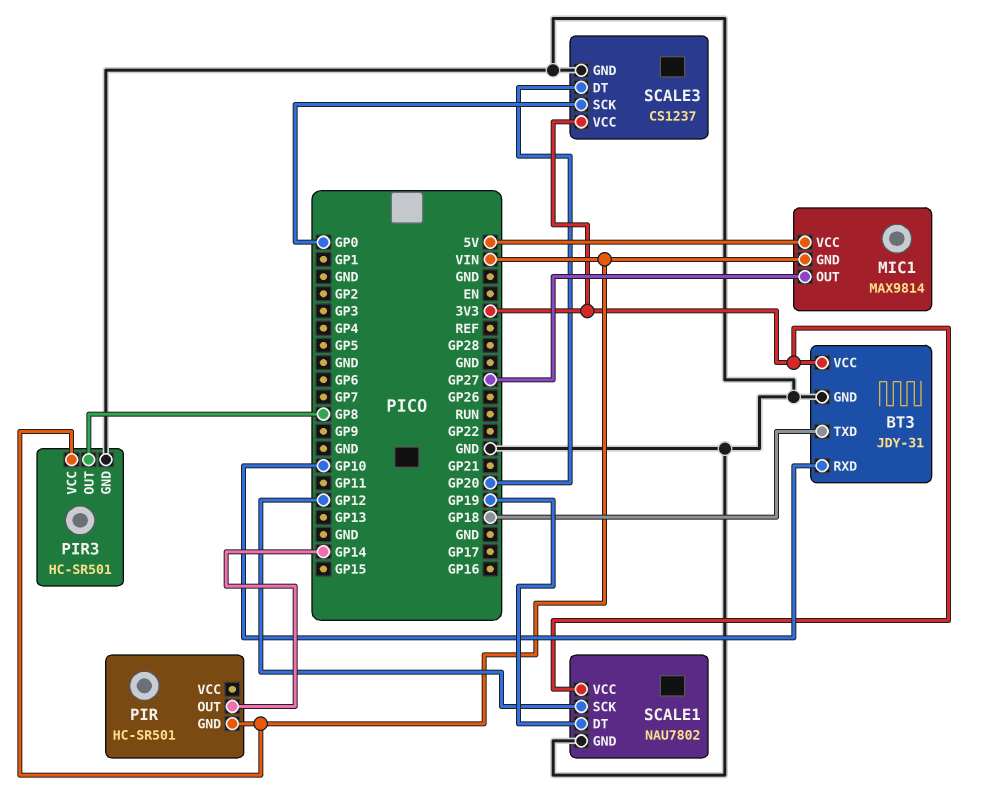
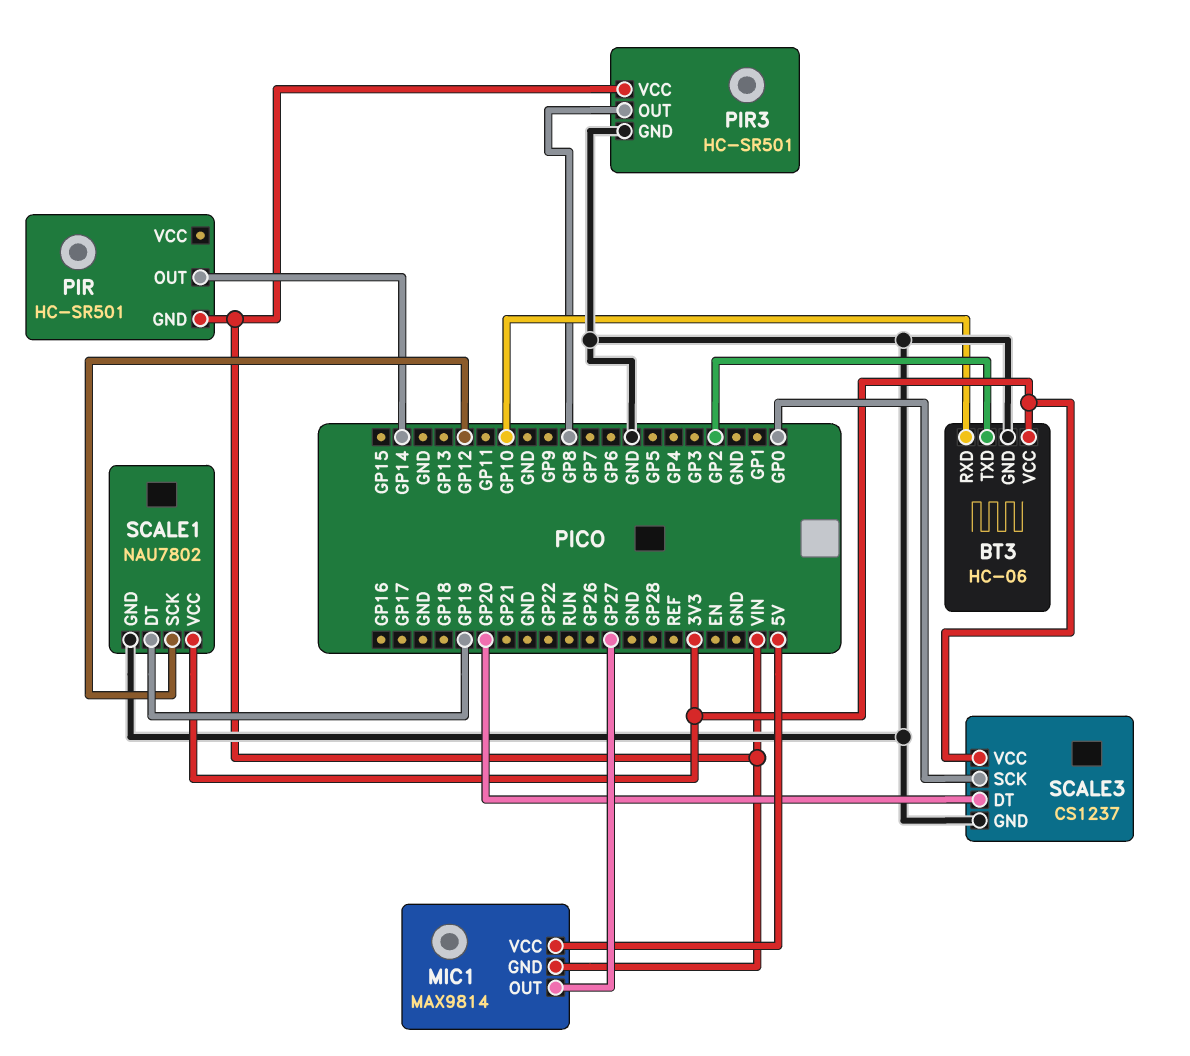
BT3: JDY-31 -> HC-06
BT3 pin TXD: GP18 -> GP2

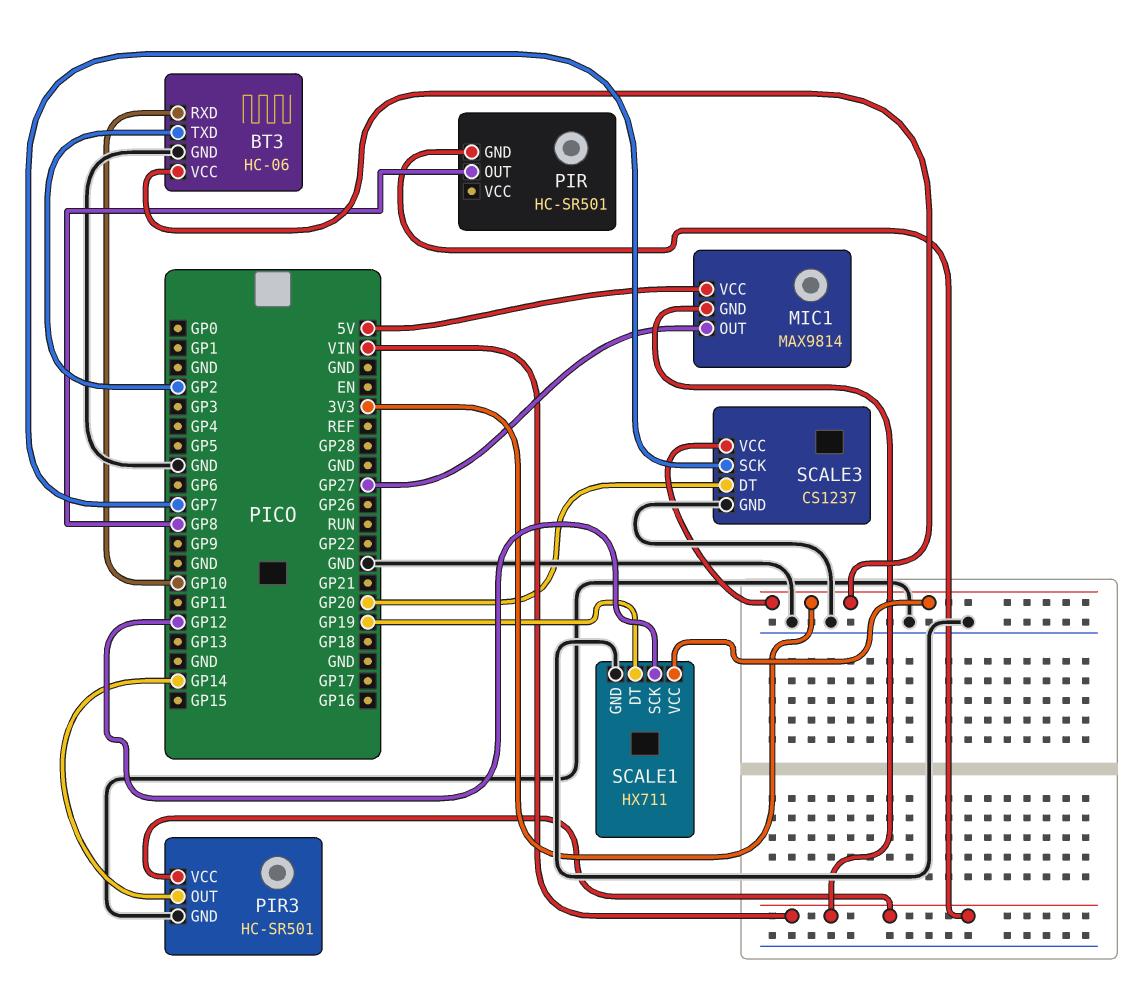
PIR pin OUT: GP14 -> GP8
PIR3 pin OUT: GP8 -> GP14
SCALE1: NAU7802 -> HX711
SCALE3 pin SCK: GP0 -> GP7

